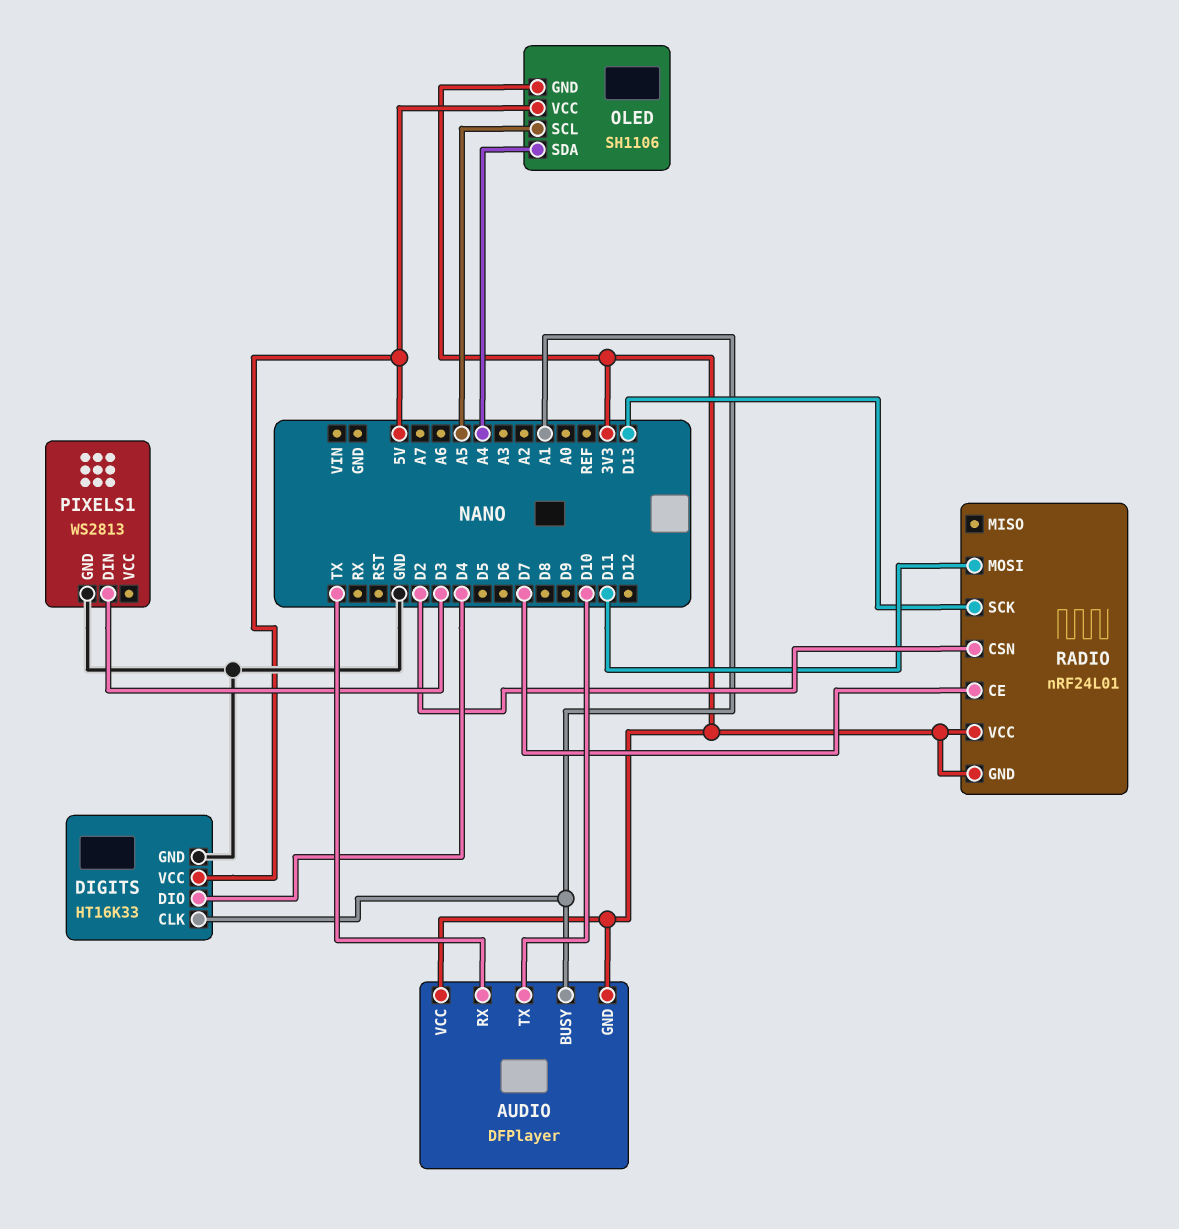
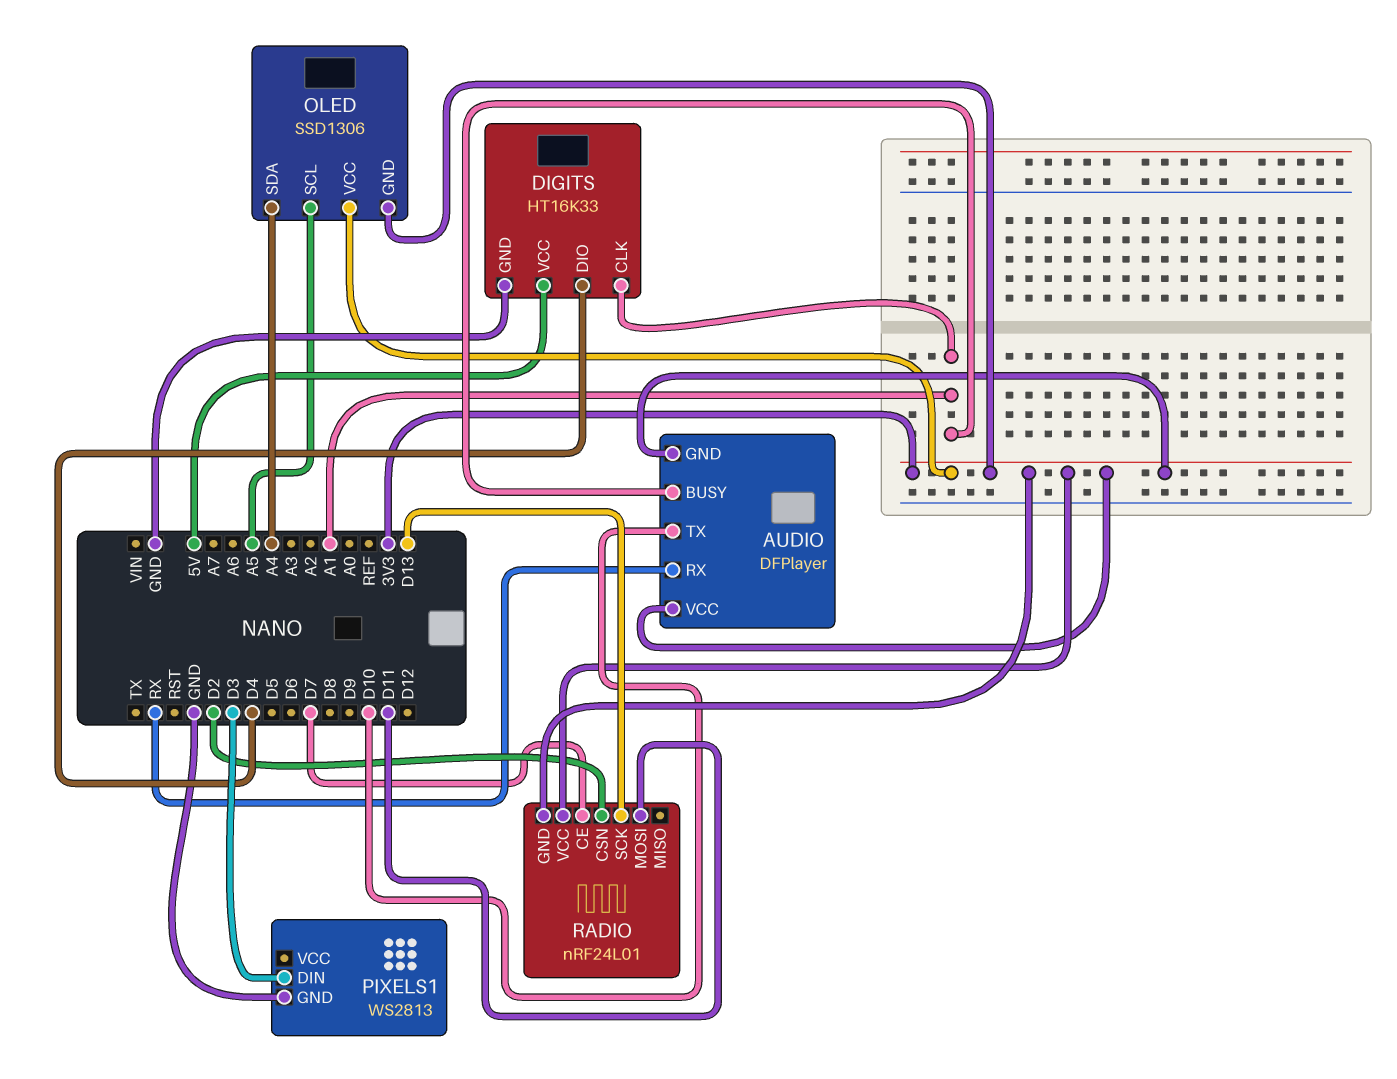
AUDIO pin RX: TX -> RX
OLED: SH1106 -> SSD1306
OLED pin VCC: 5V -> 3V3

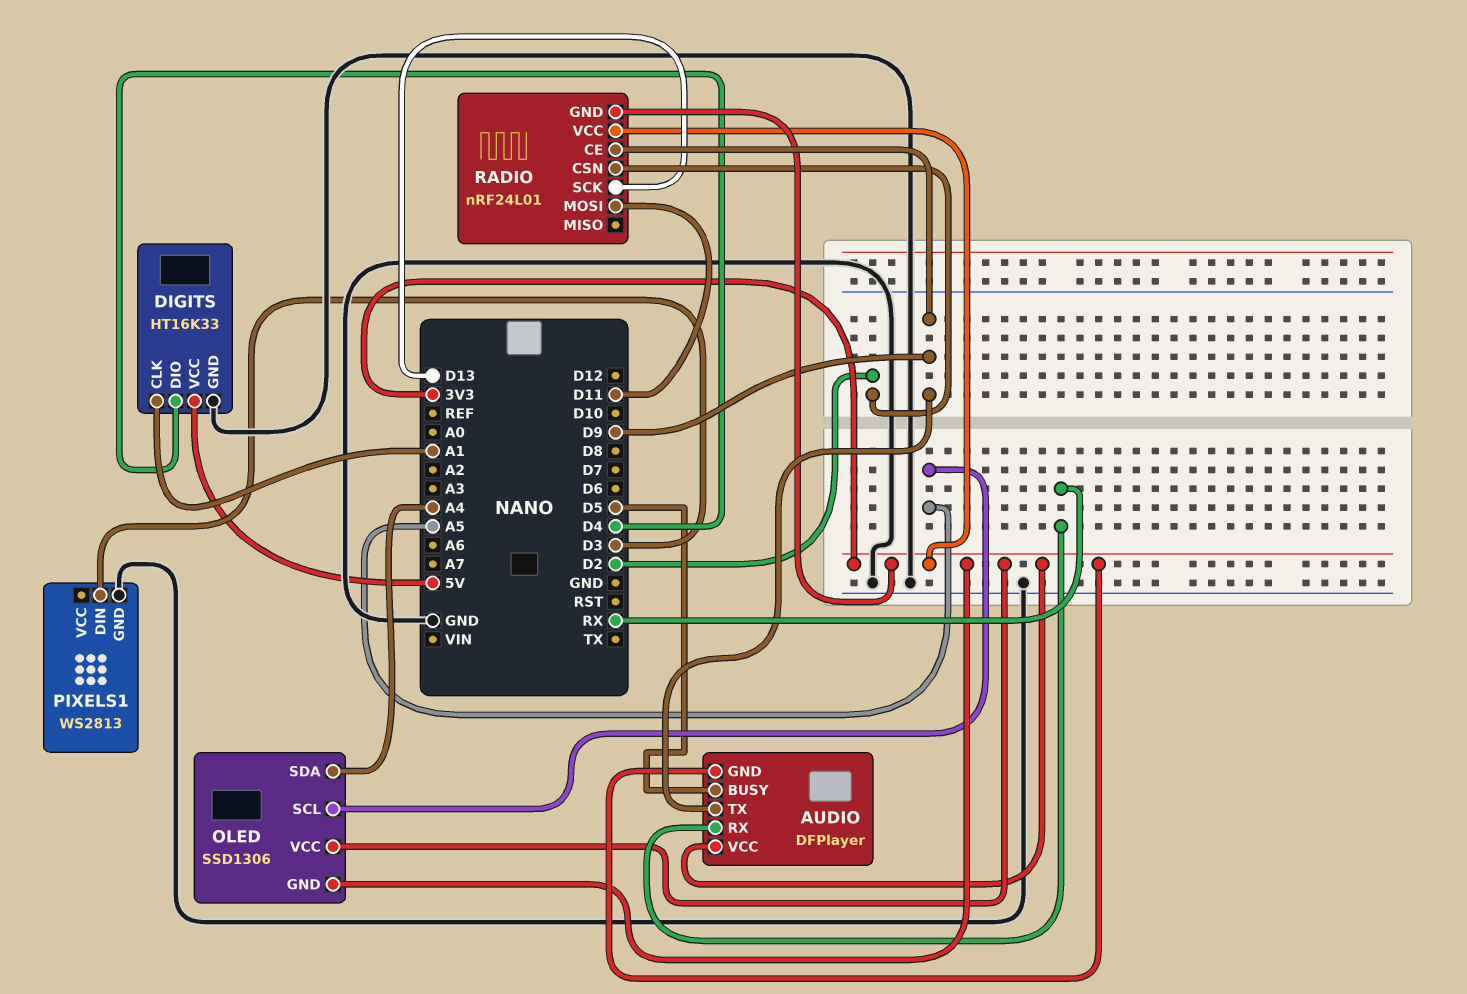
AUDIO pin BUSY: A1 -> D5
AUDIO pin TX: D10 -> D9
RADIO pin CE: D7 -> D9

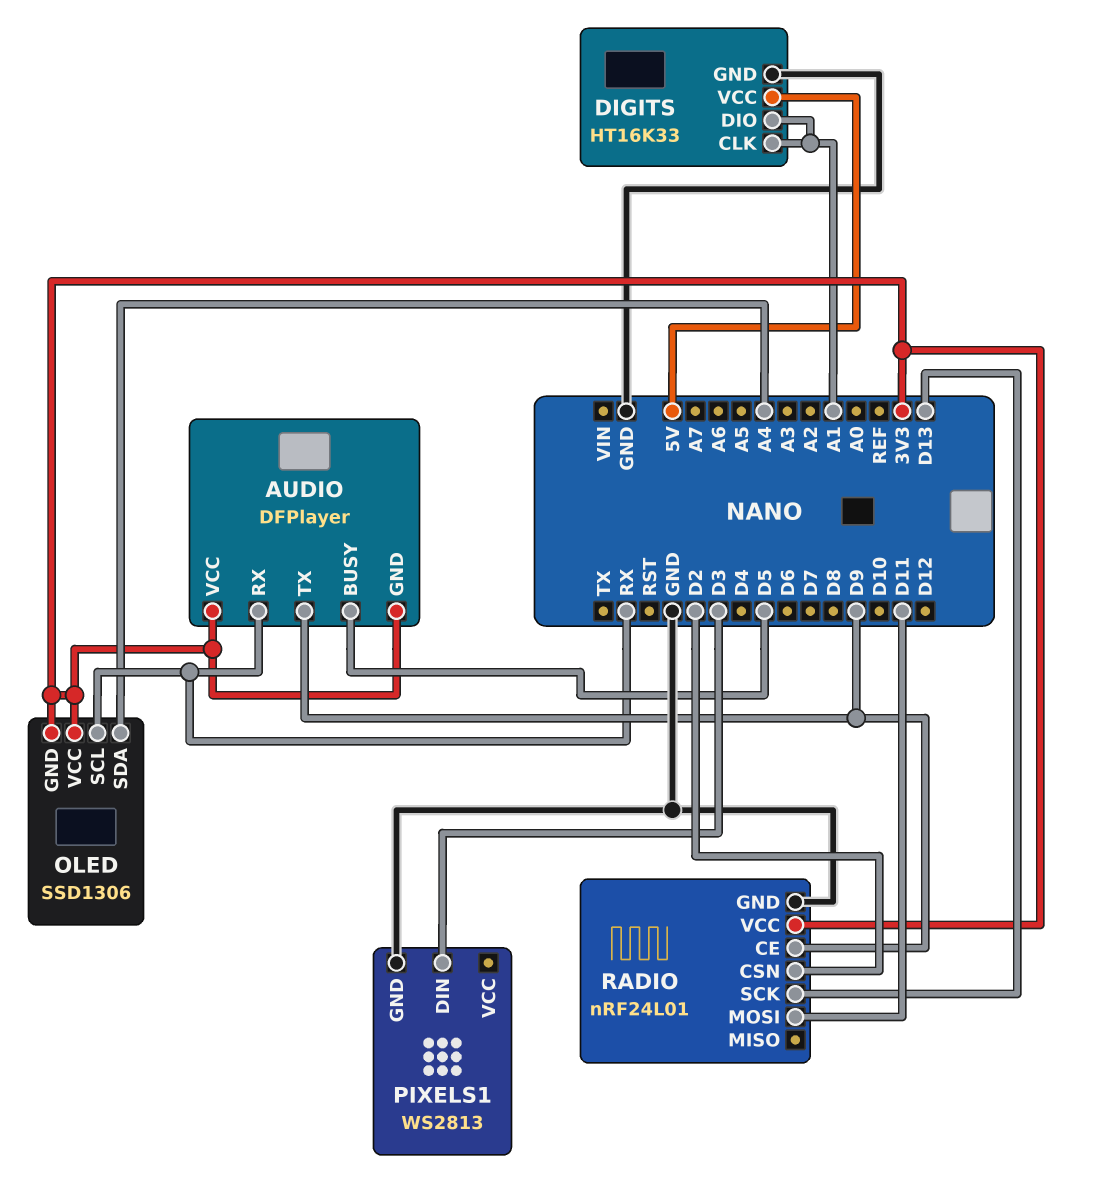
DIGITS pin DIO: D4 -> A1
OLED pin SCL: A5 -> RX
RADIO pin GND: 3V3 -> GND

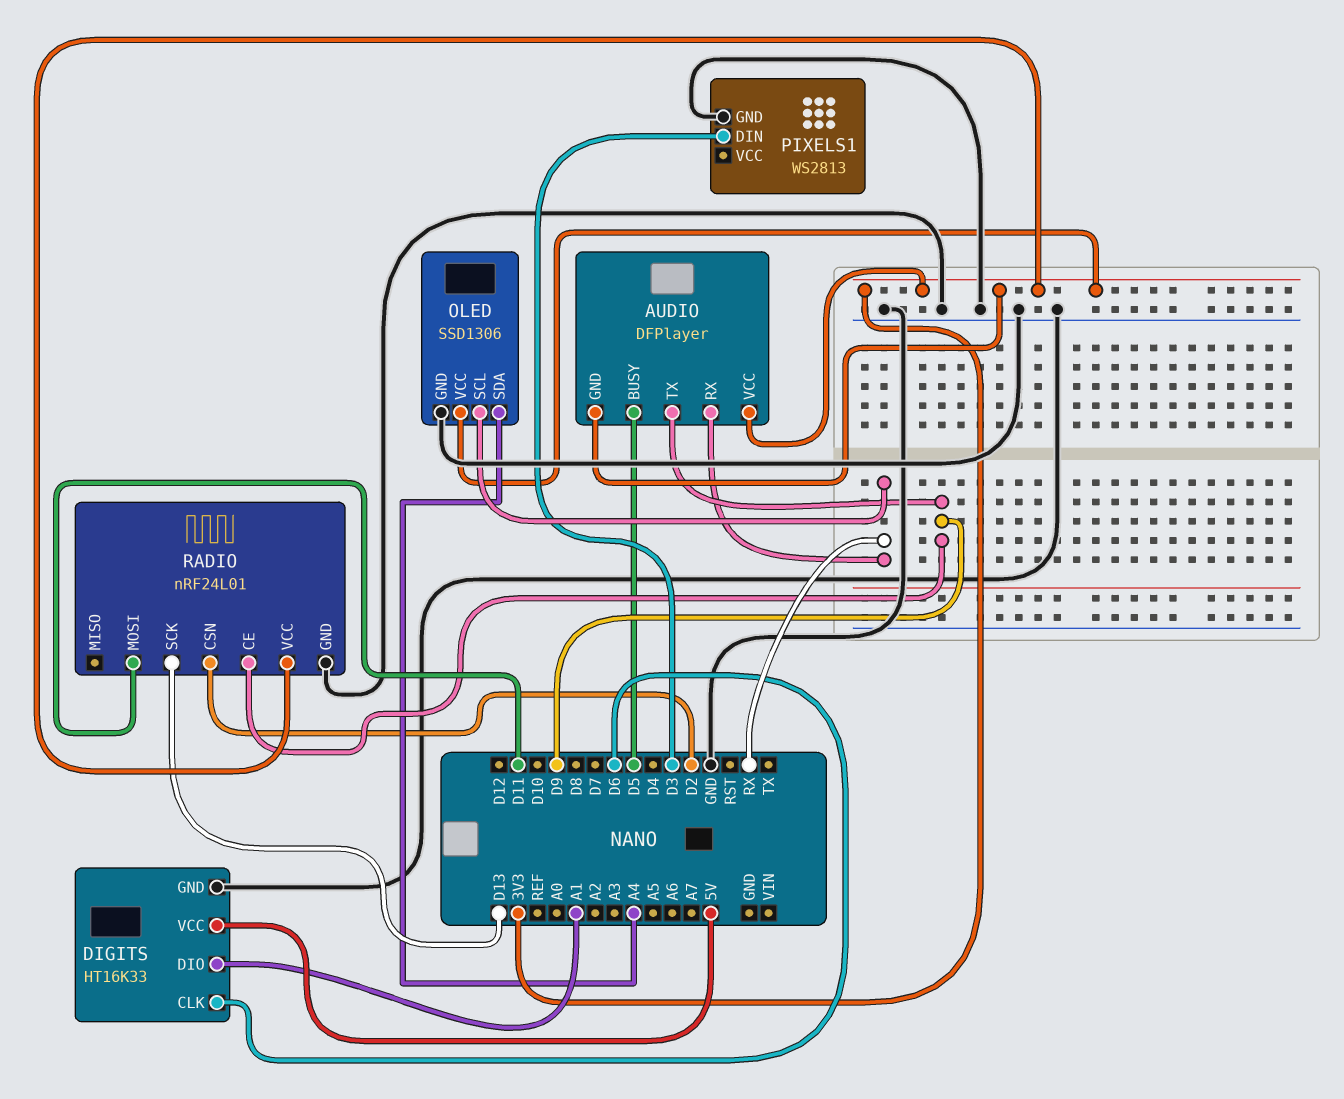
DIGITS pin CLK: A1 -> D6
OLED pin GND: 3V3 -> GND

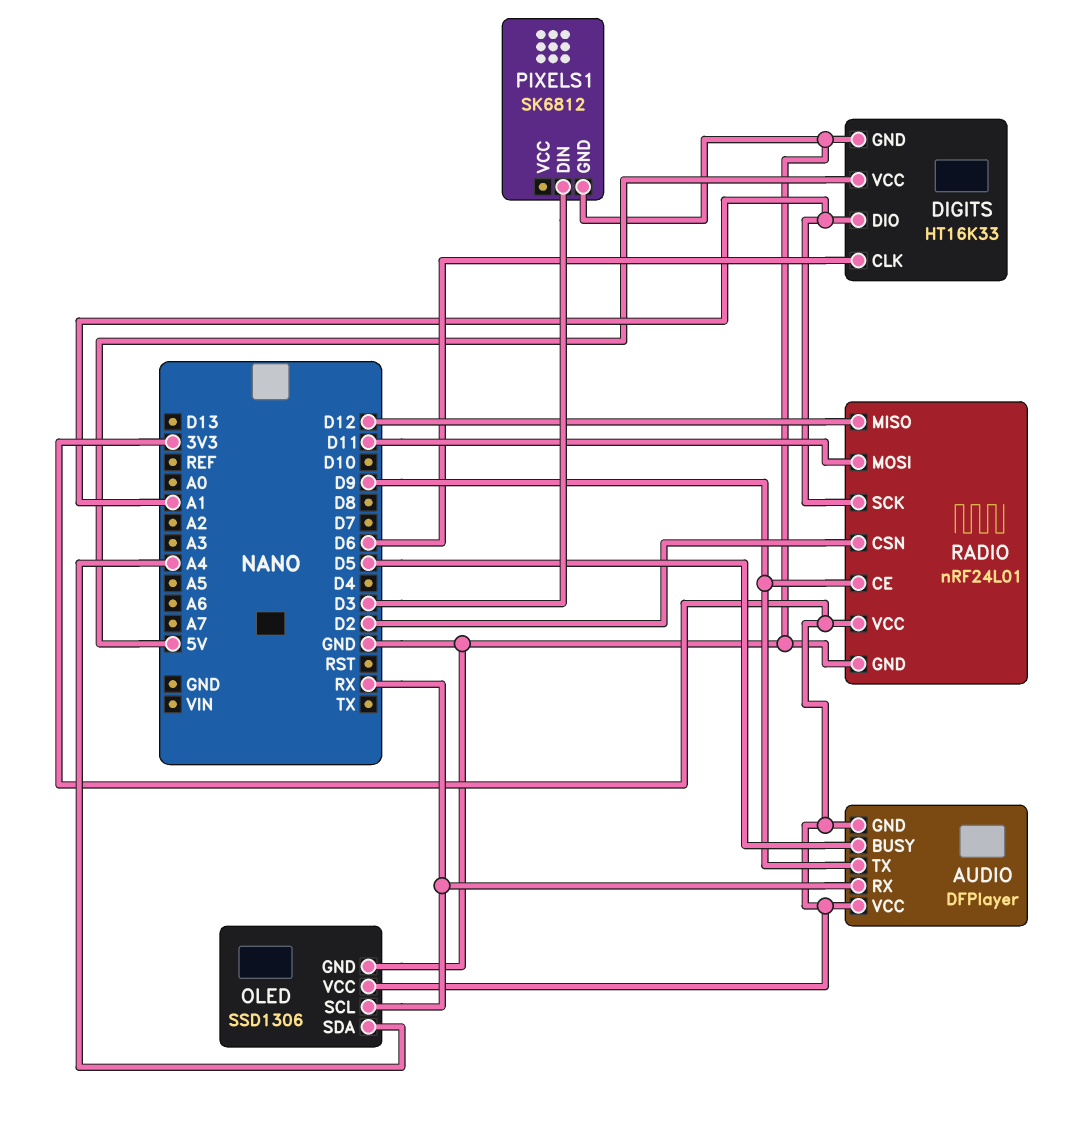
PIXELS1: WS2813 -> SK6812
RADIO pin MISO: none -> D12
RADIO pin SCK: D13 -> A1

